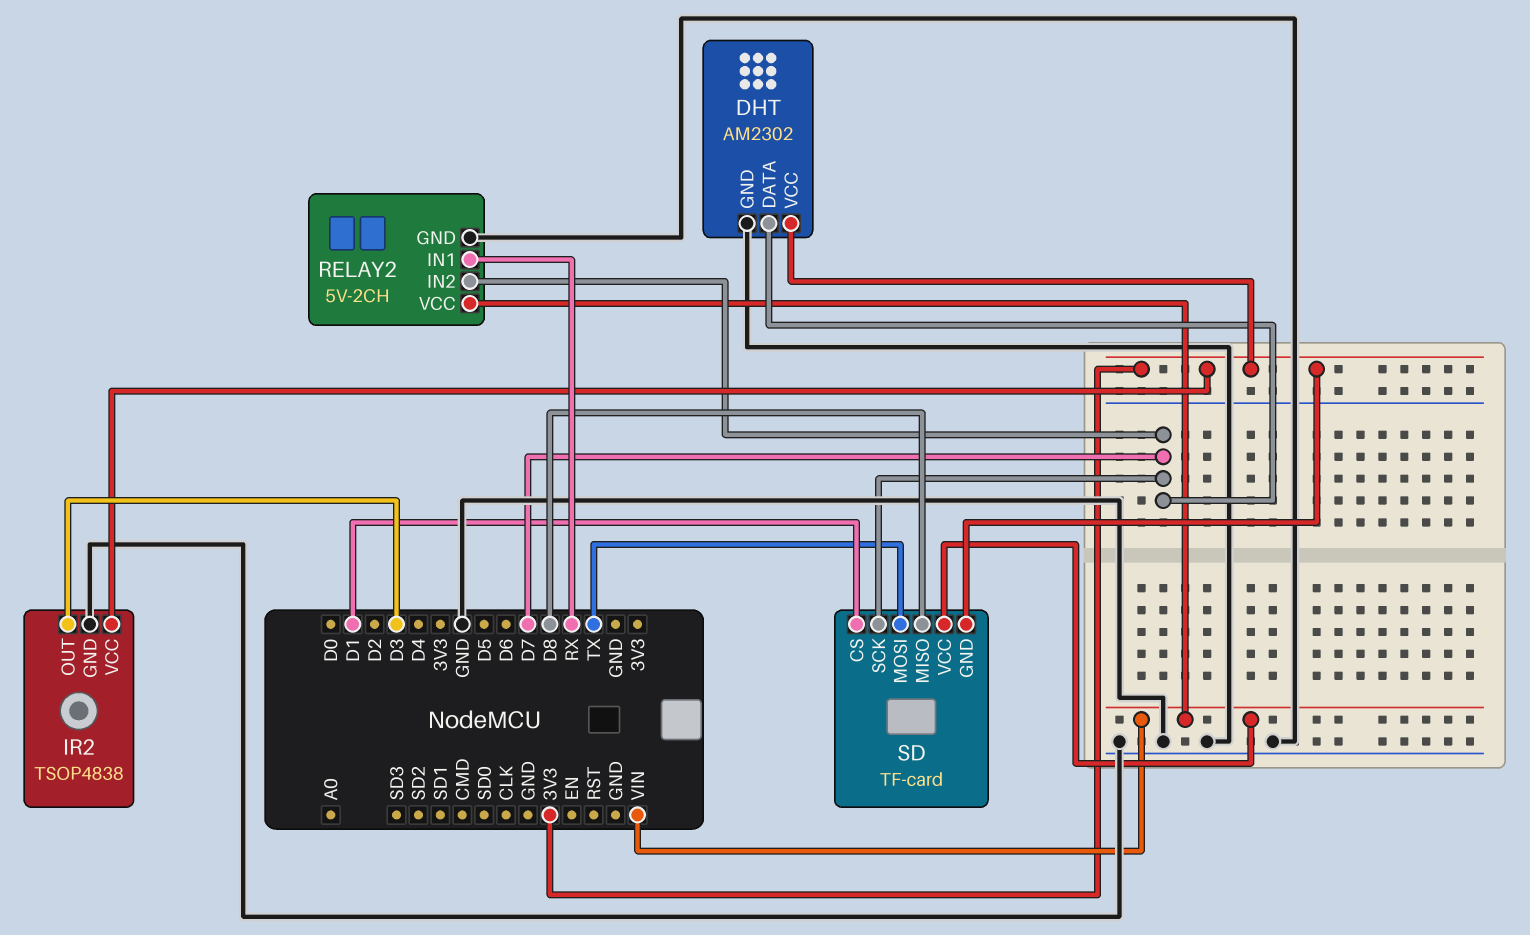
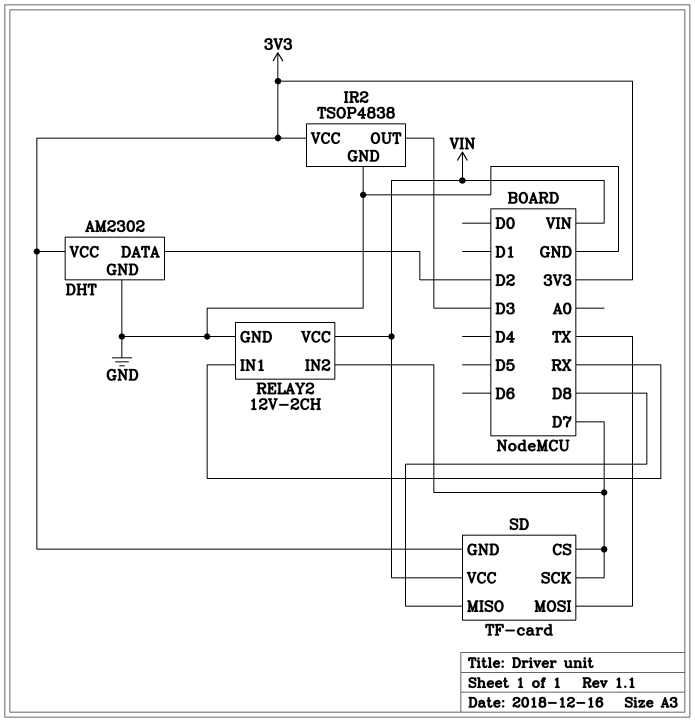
DHT pin DATA: D7 -> D2
RELAY2: 5V-2CH -> 12V-2CH
SD pin CS: D1 -> D7

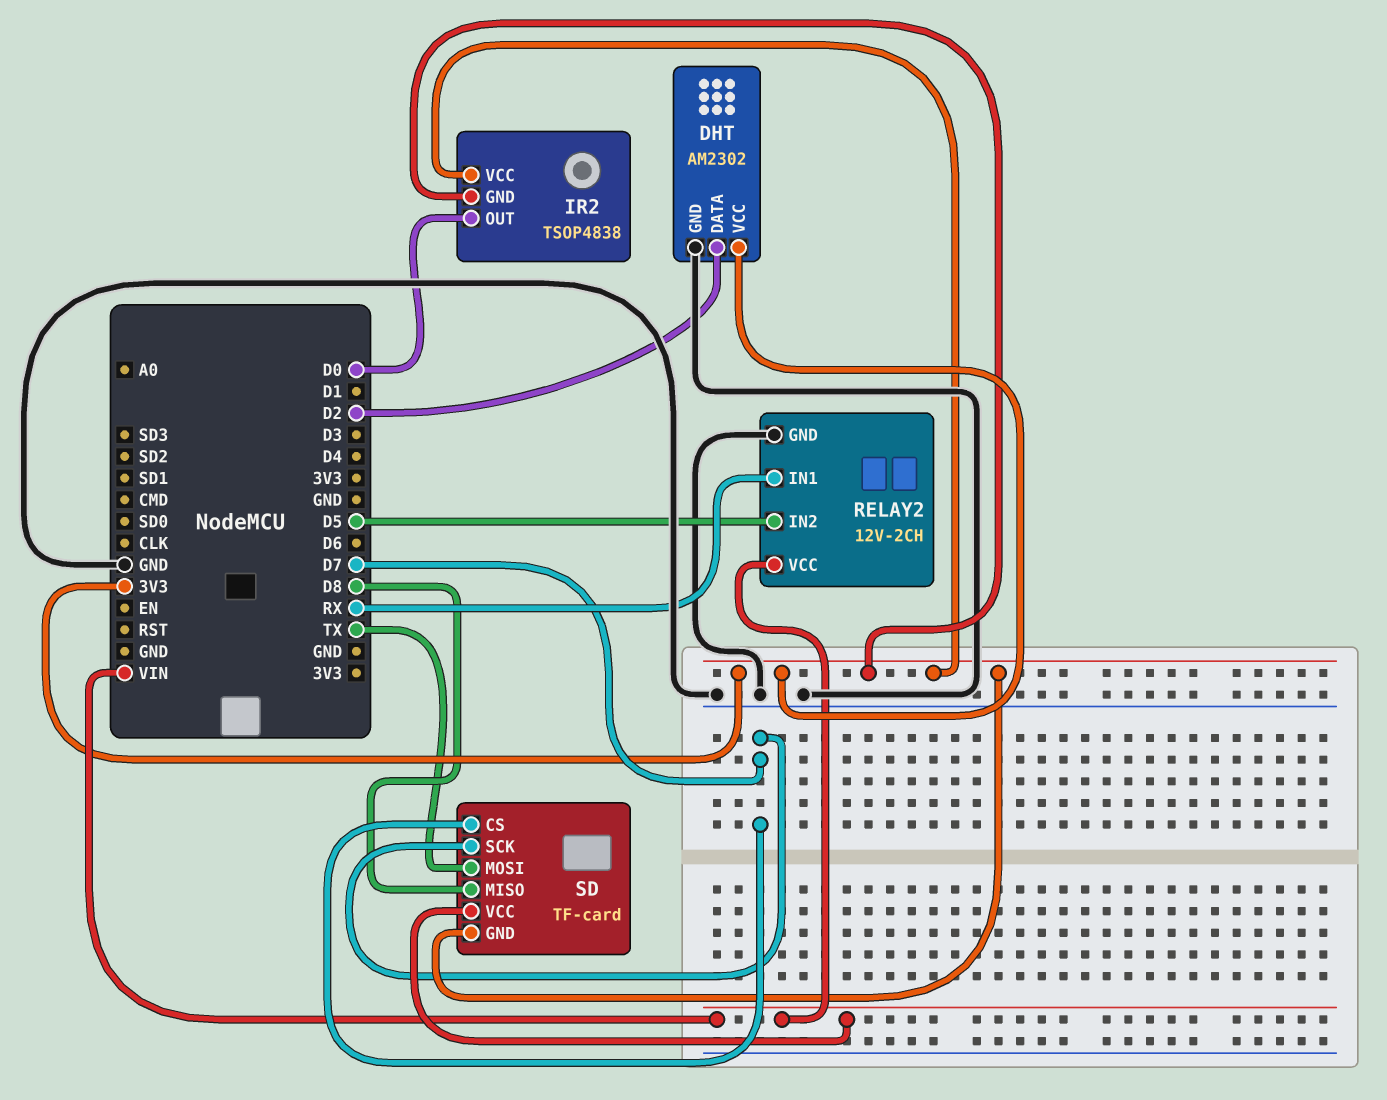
IR2 pin GND: GND -> 3V3
IR2 pin OUT: D3 -> D0
RELAY2 pin IN2: D7 -> D5

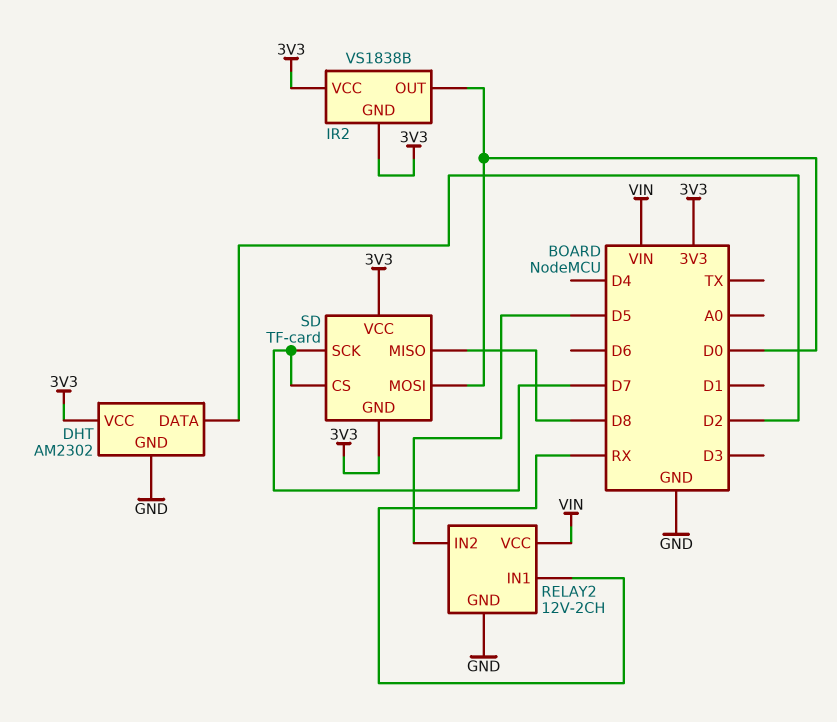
IR2: TSOP4838 -> VS1838B
SD pin MOSI: TX -> D0
SD pin VCC: VIN -> 3V3

